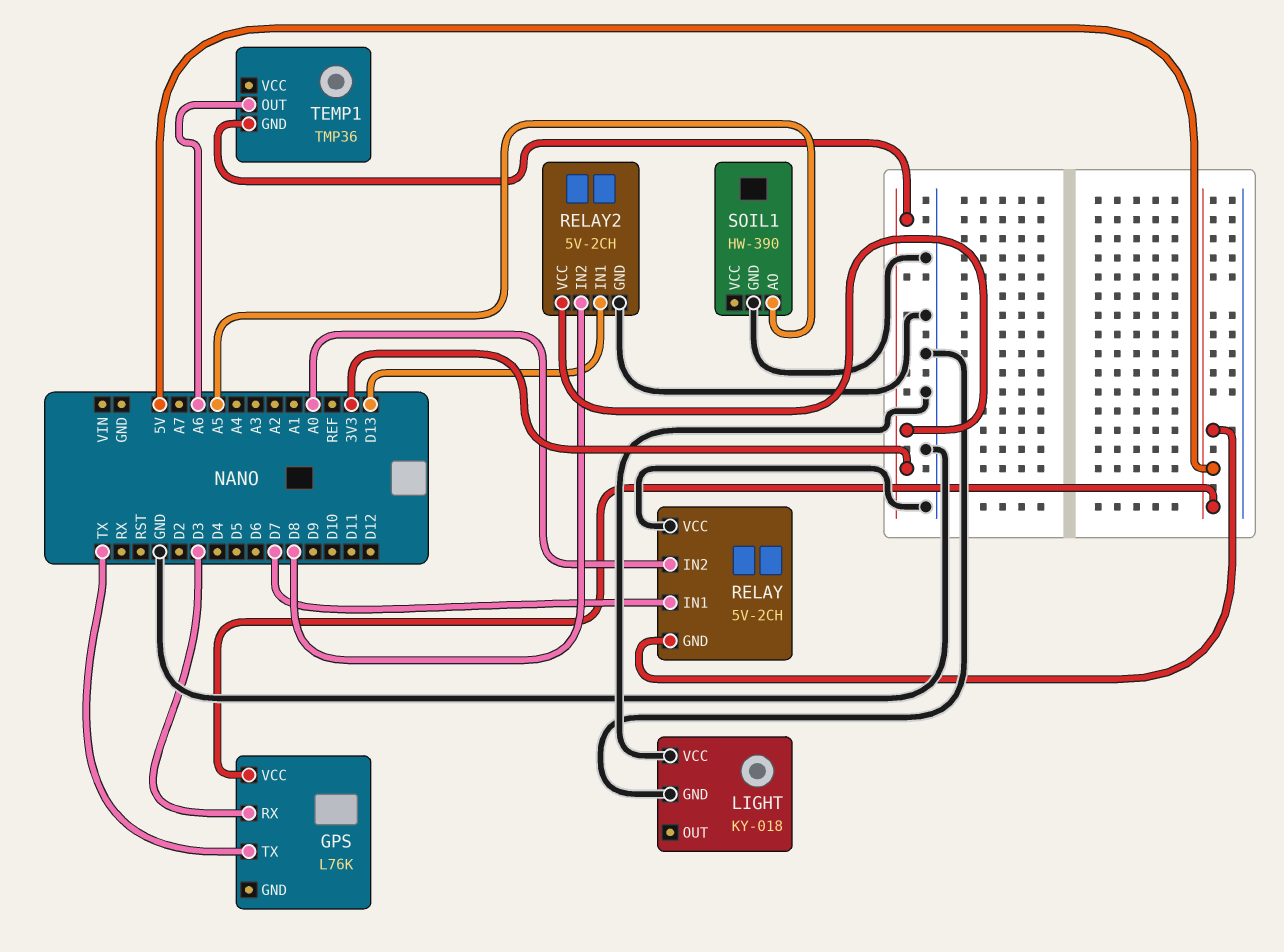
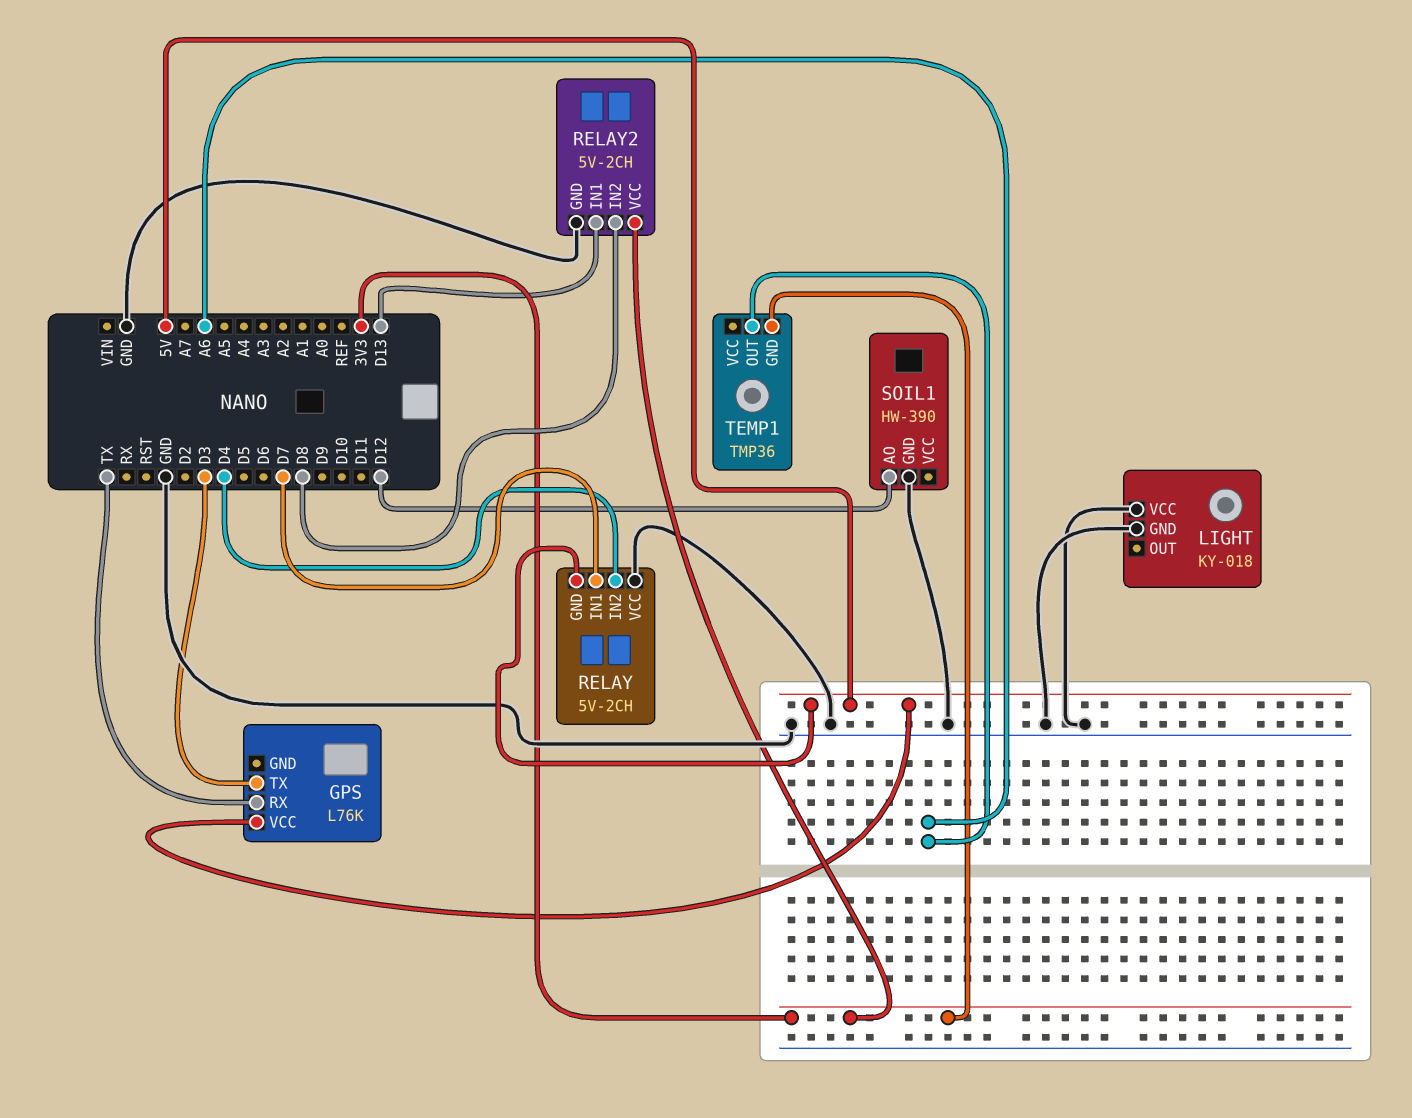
GPS pin RX: D3 -> TX
GPS pin TX: TX -> D3
RELAY pin IN2: A0 -> D4
SOIL1 pin AO: A5 -> D12

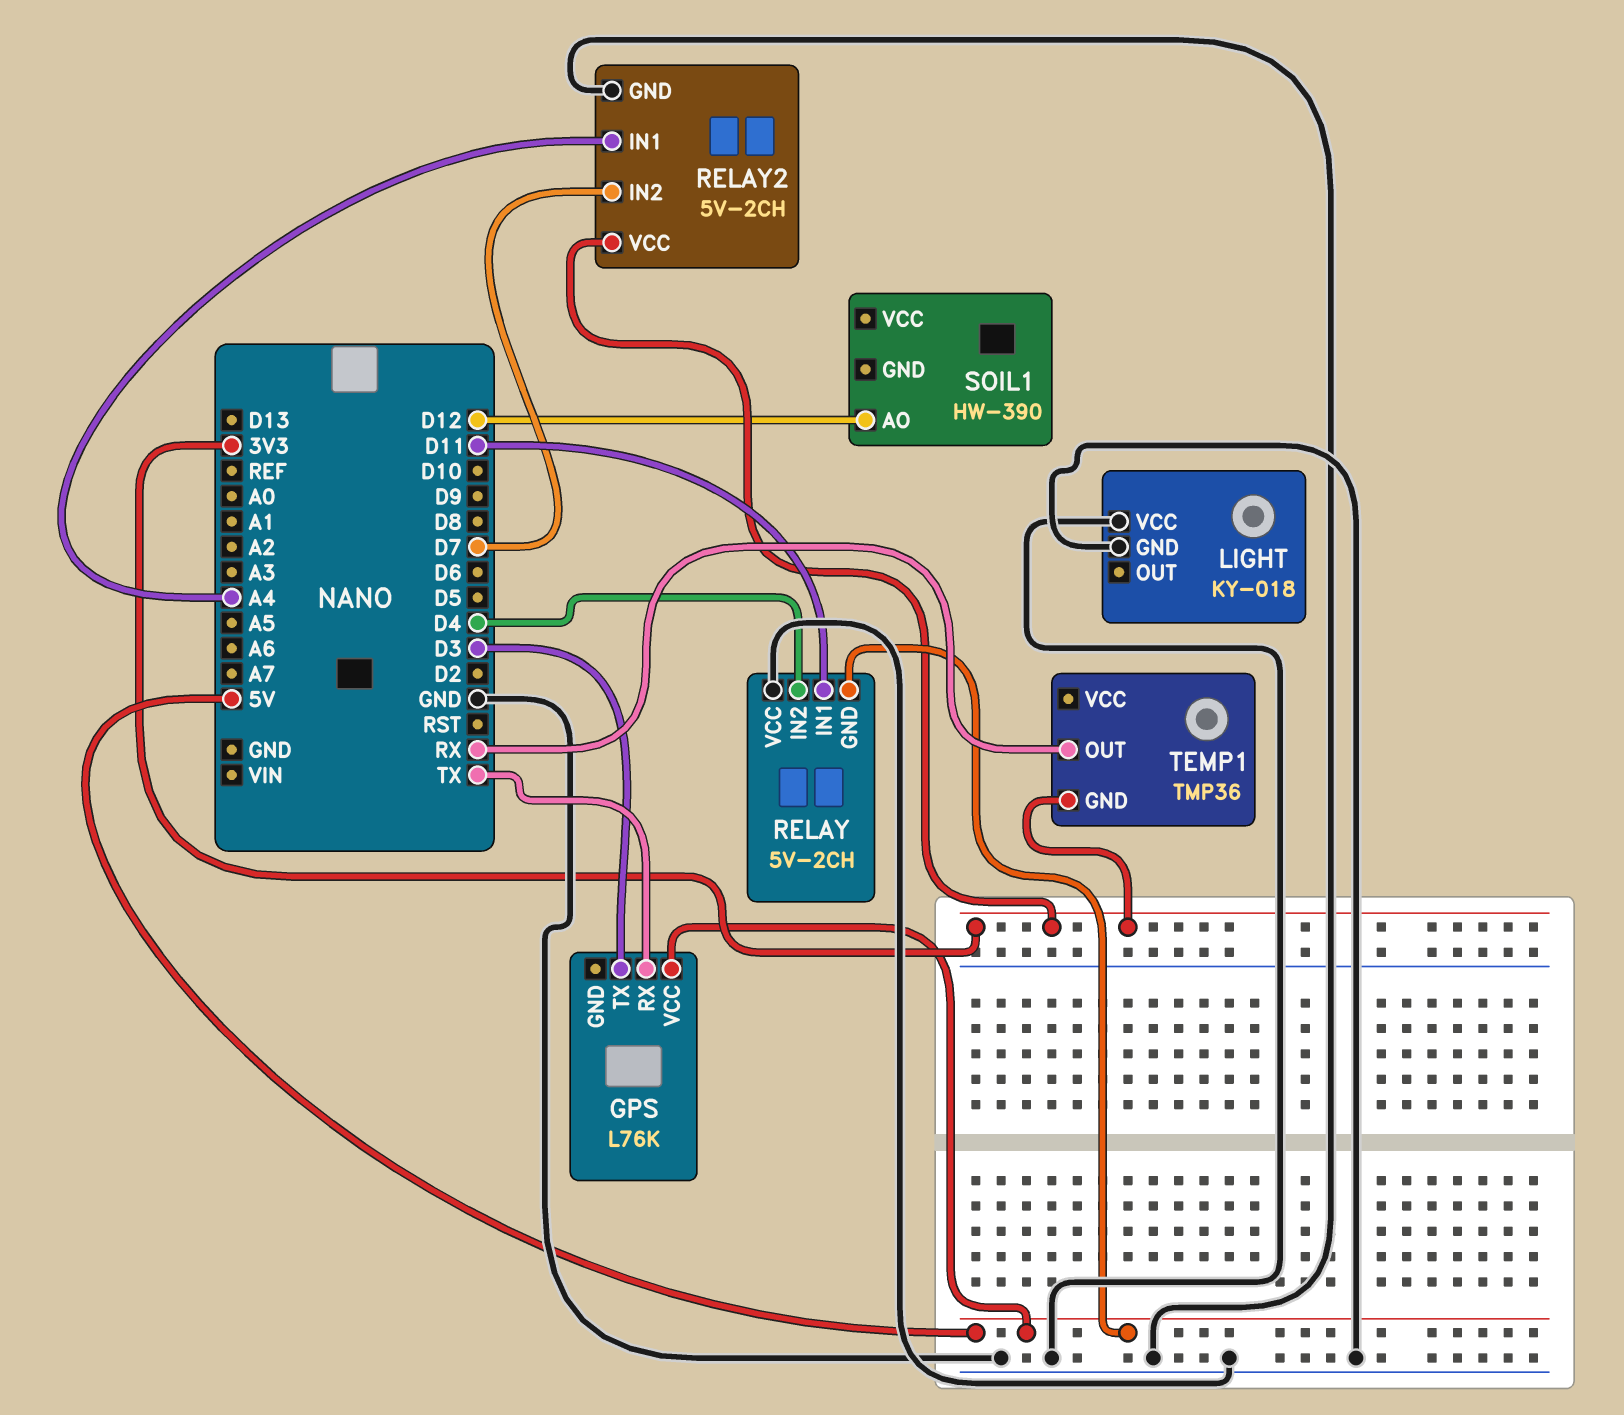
RELAY pin IN1: D7 -> D11
RELAY2 pin IN1: D13 -> A4
RELAY2 pin IN2: D8 -> D7
SOIL1 pin GND: GND -> none
TEMP1 pin OUT: A6 -> RX

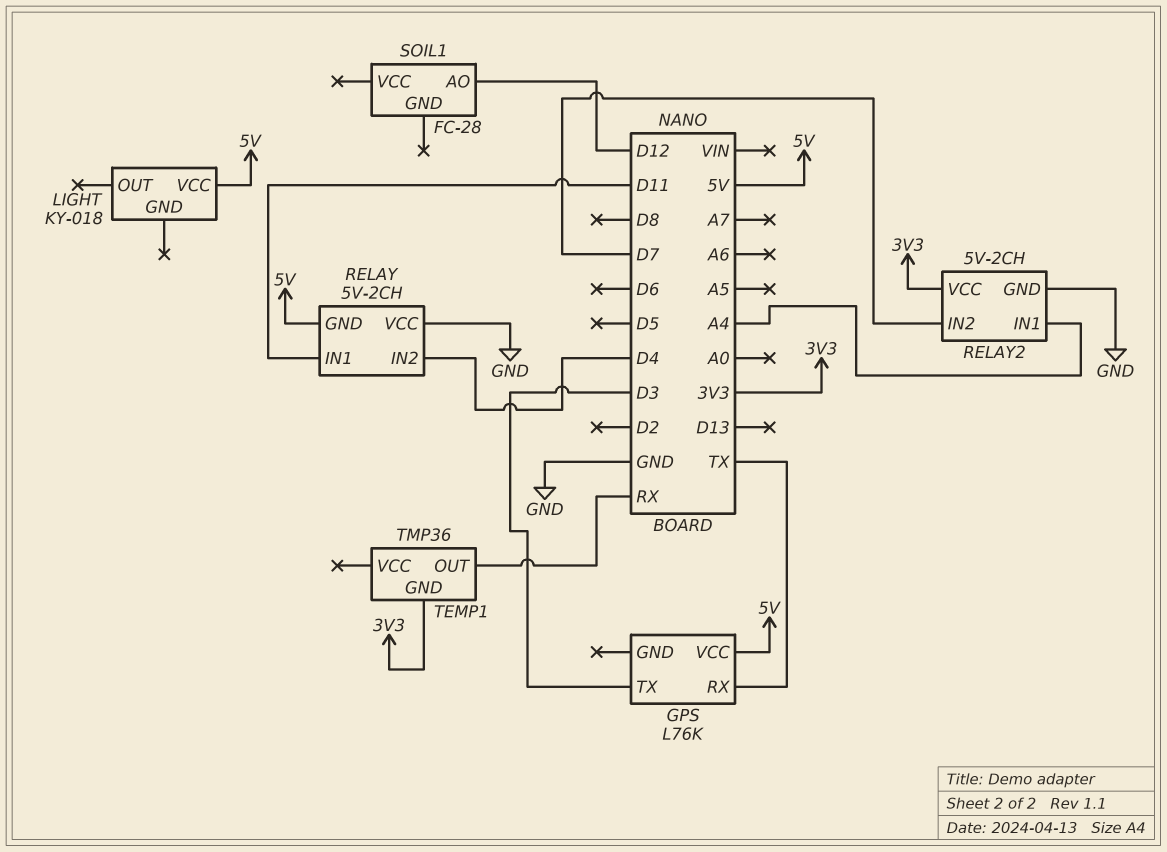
LIGHT pin GND: GND -> none
LIGHT pin VCC: GND -> 5V
SOIL1: HW-390 -> FC-28

